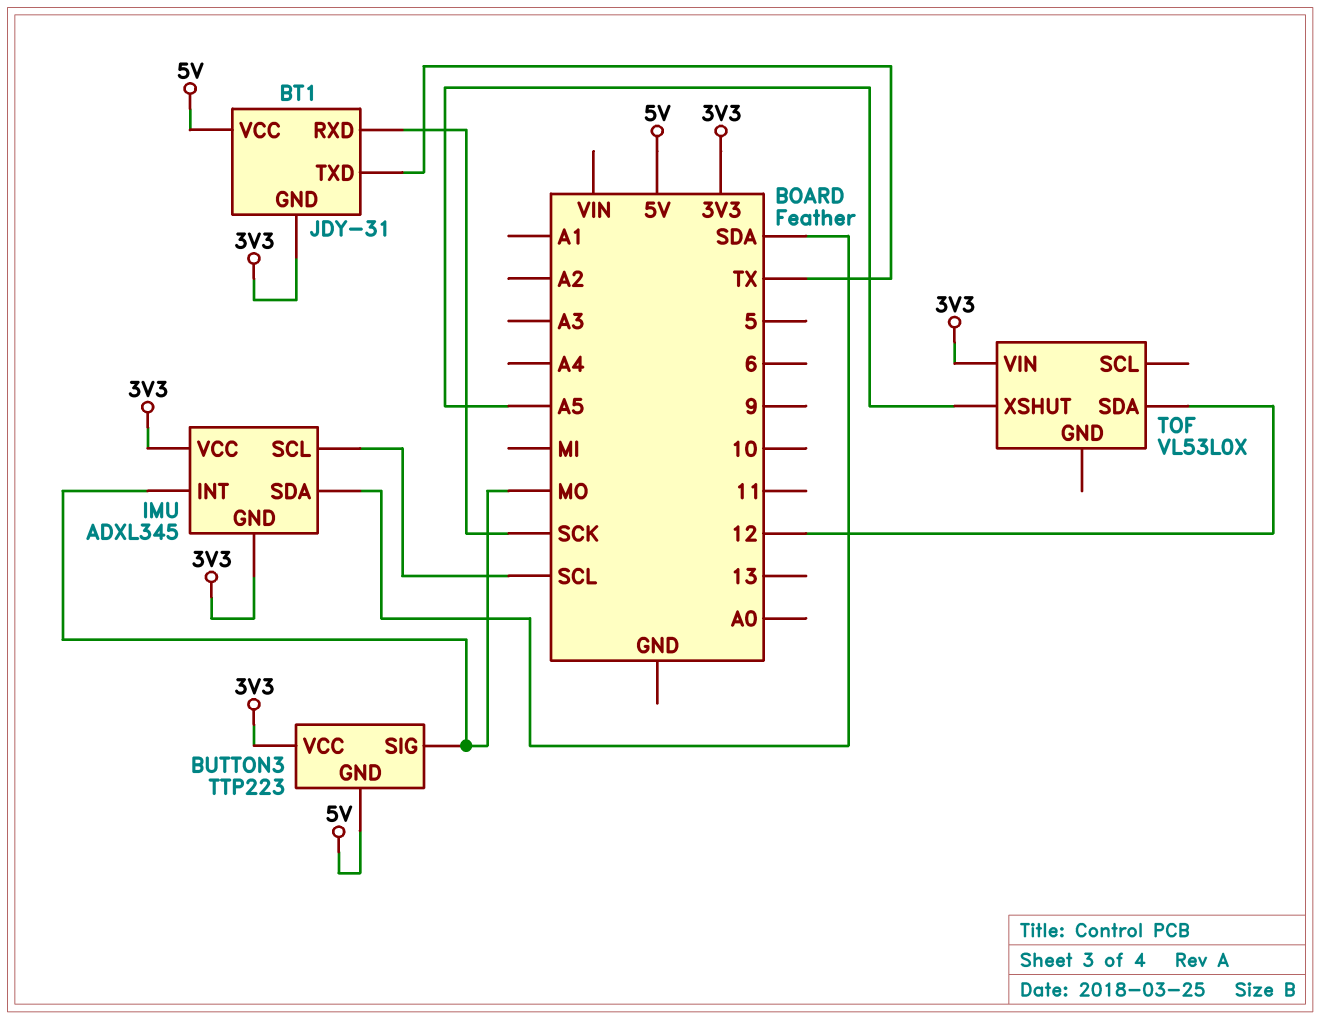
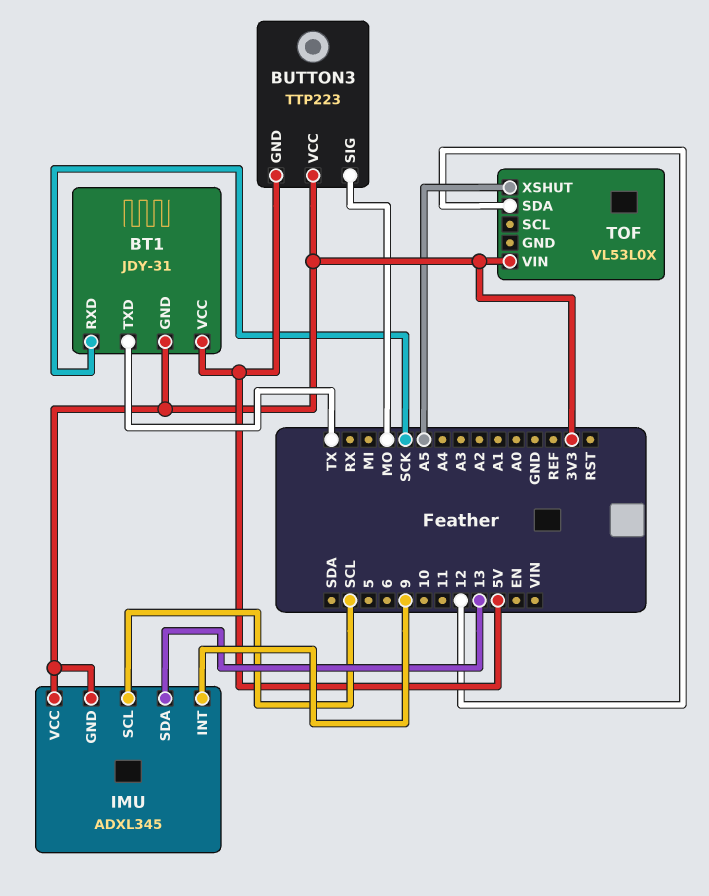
IMU pin INT: MO -> 9
IMU pin SDA: SDA -> 13

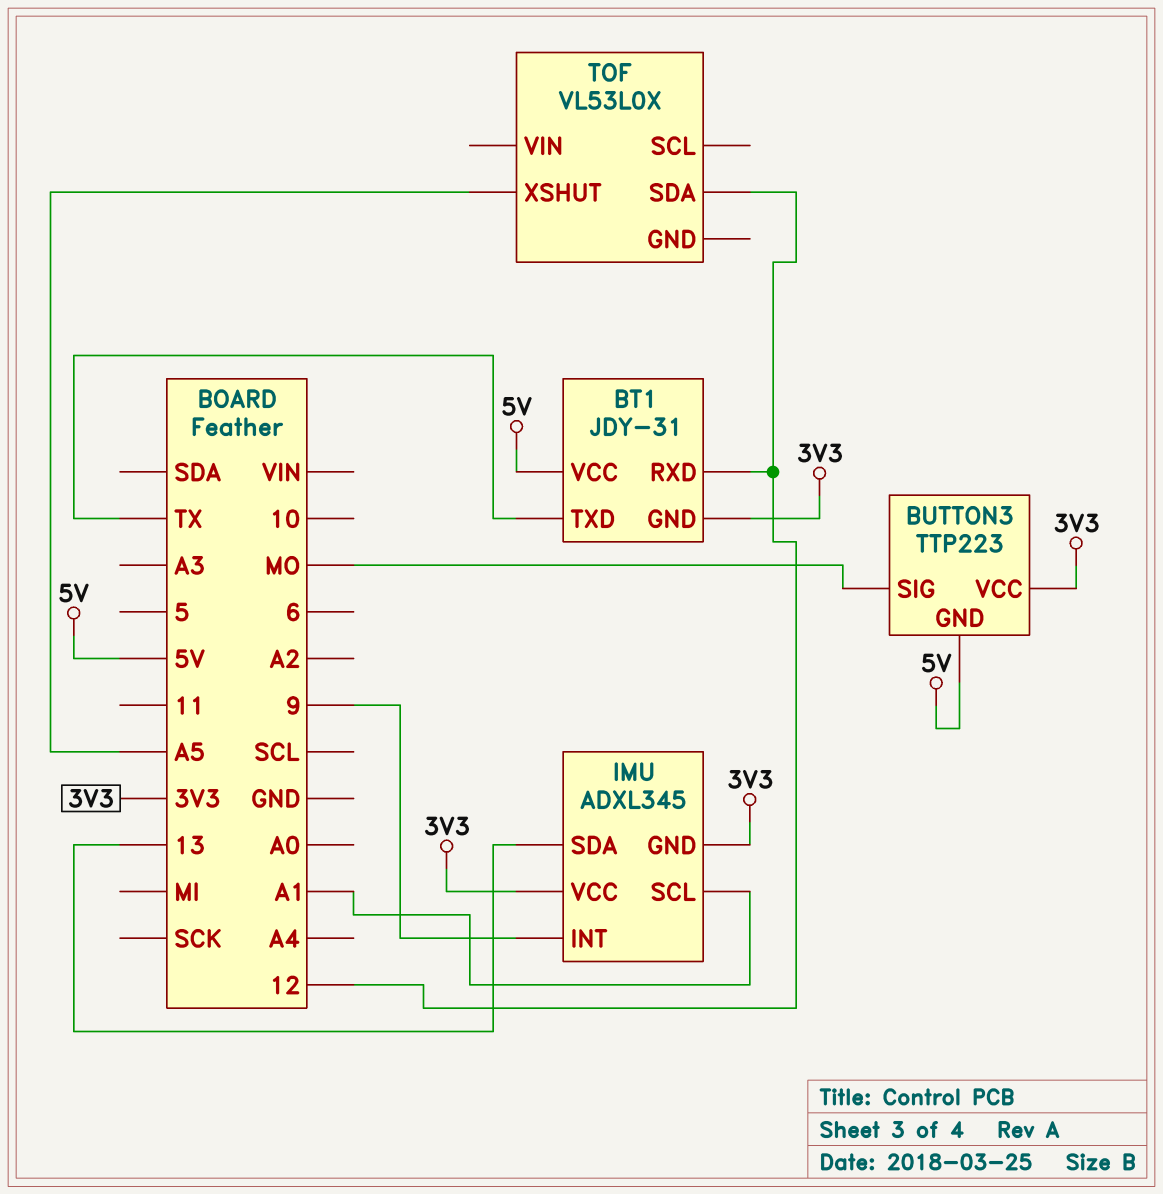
BT1 pin RXD: SCK -> 12
IMU pin SCL: SCL -> A1
TOF pin VIN: 3V3 -> none

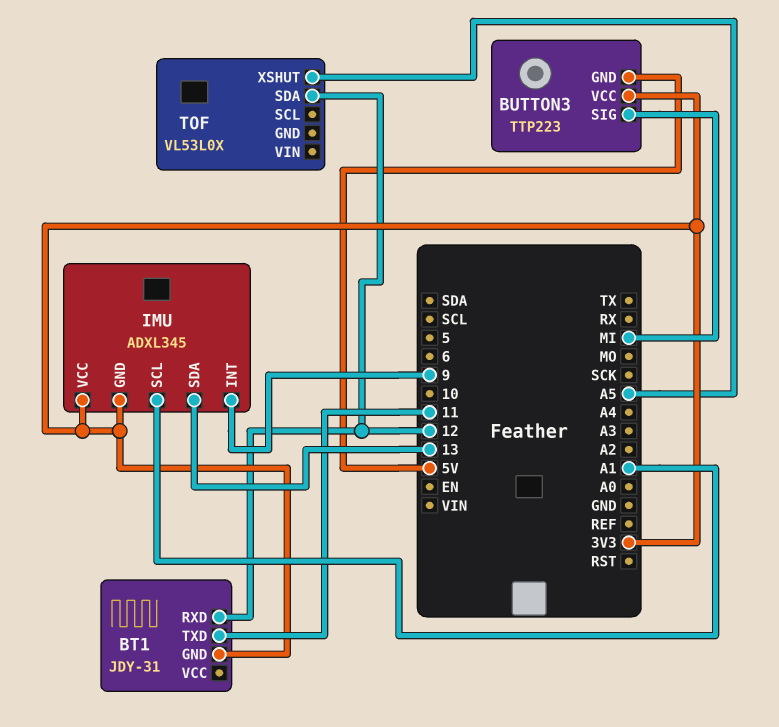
BT1 pin TXD: TX -> 11
BT1 pin VCC: 5V -> none
BUTTON3 pin SIG: MO -> MI

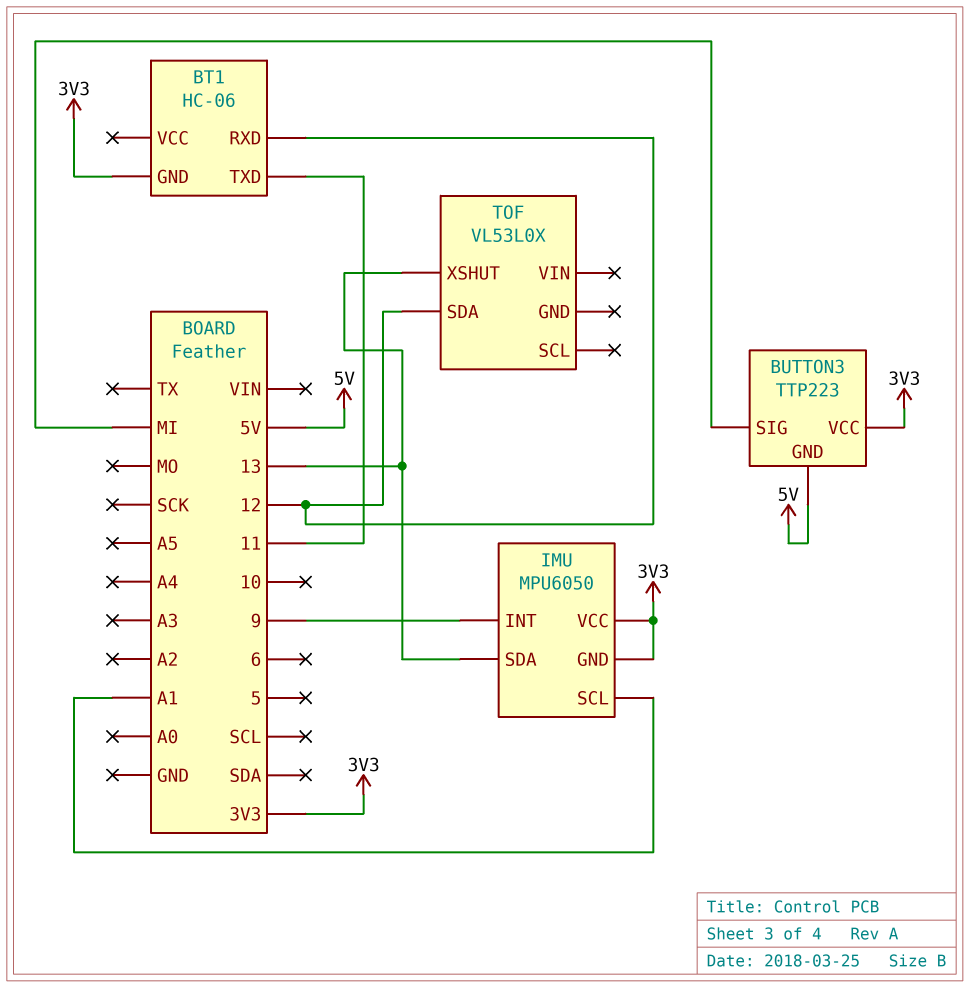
BT1: JDY-31 -> HC-06
IMU: ADXL345 -> MPU6050
TOF pin XSHUT: A5 -> 13

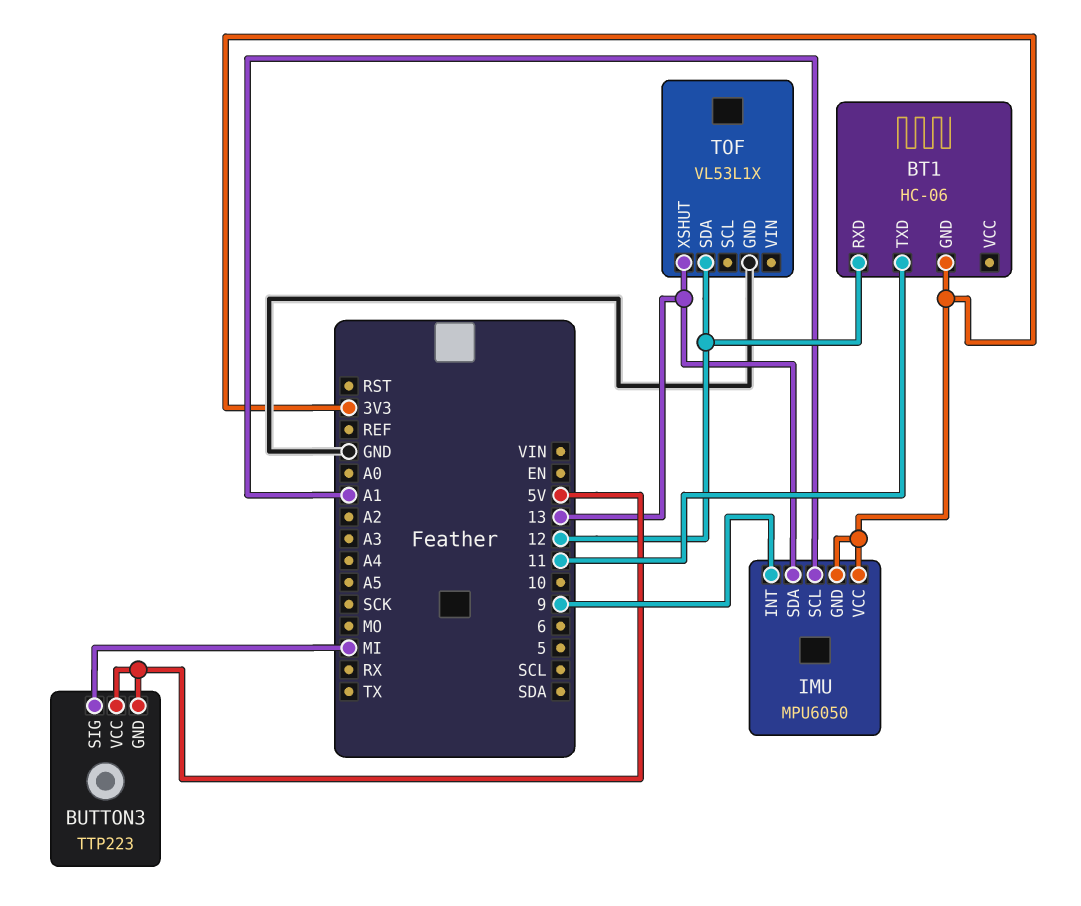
BUTTON3 pin VCC: 3V3 -> 5V
TOF: VL53L0X -> VL53L1X
TOF pin GND: none -> GND

